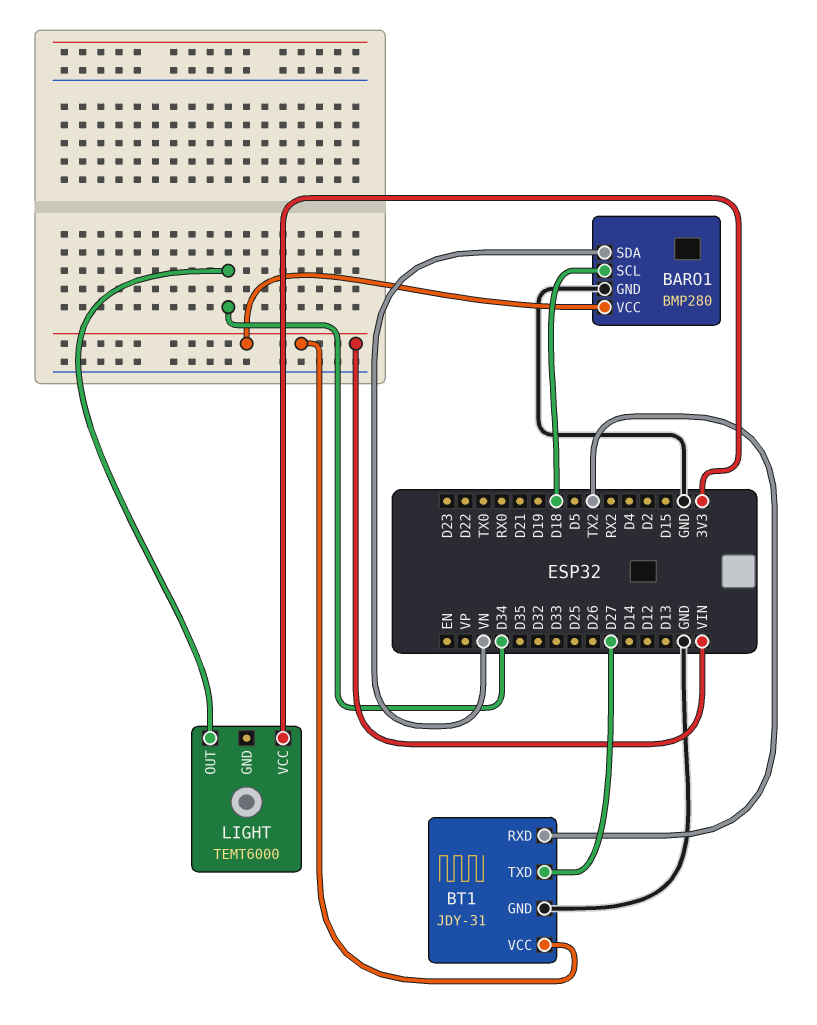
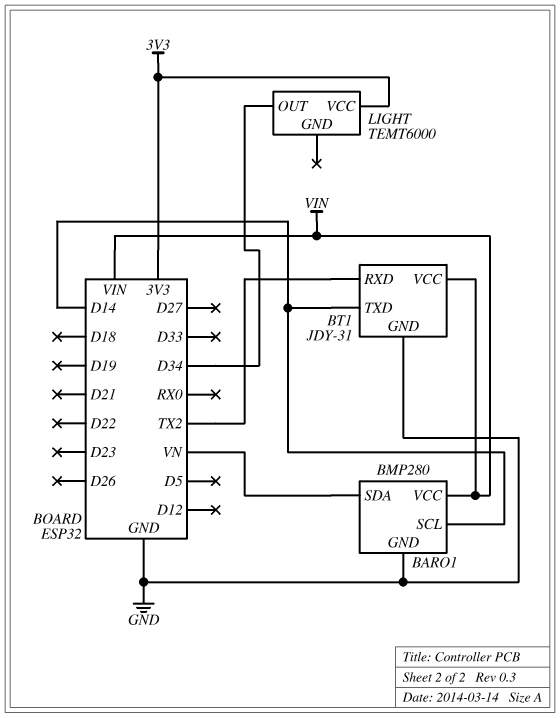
BARO1 pin SCL: D18 -> D14
BT1 pin TXD: D27 -> D14

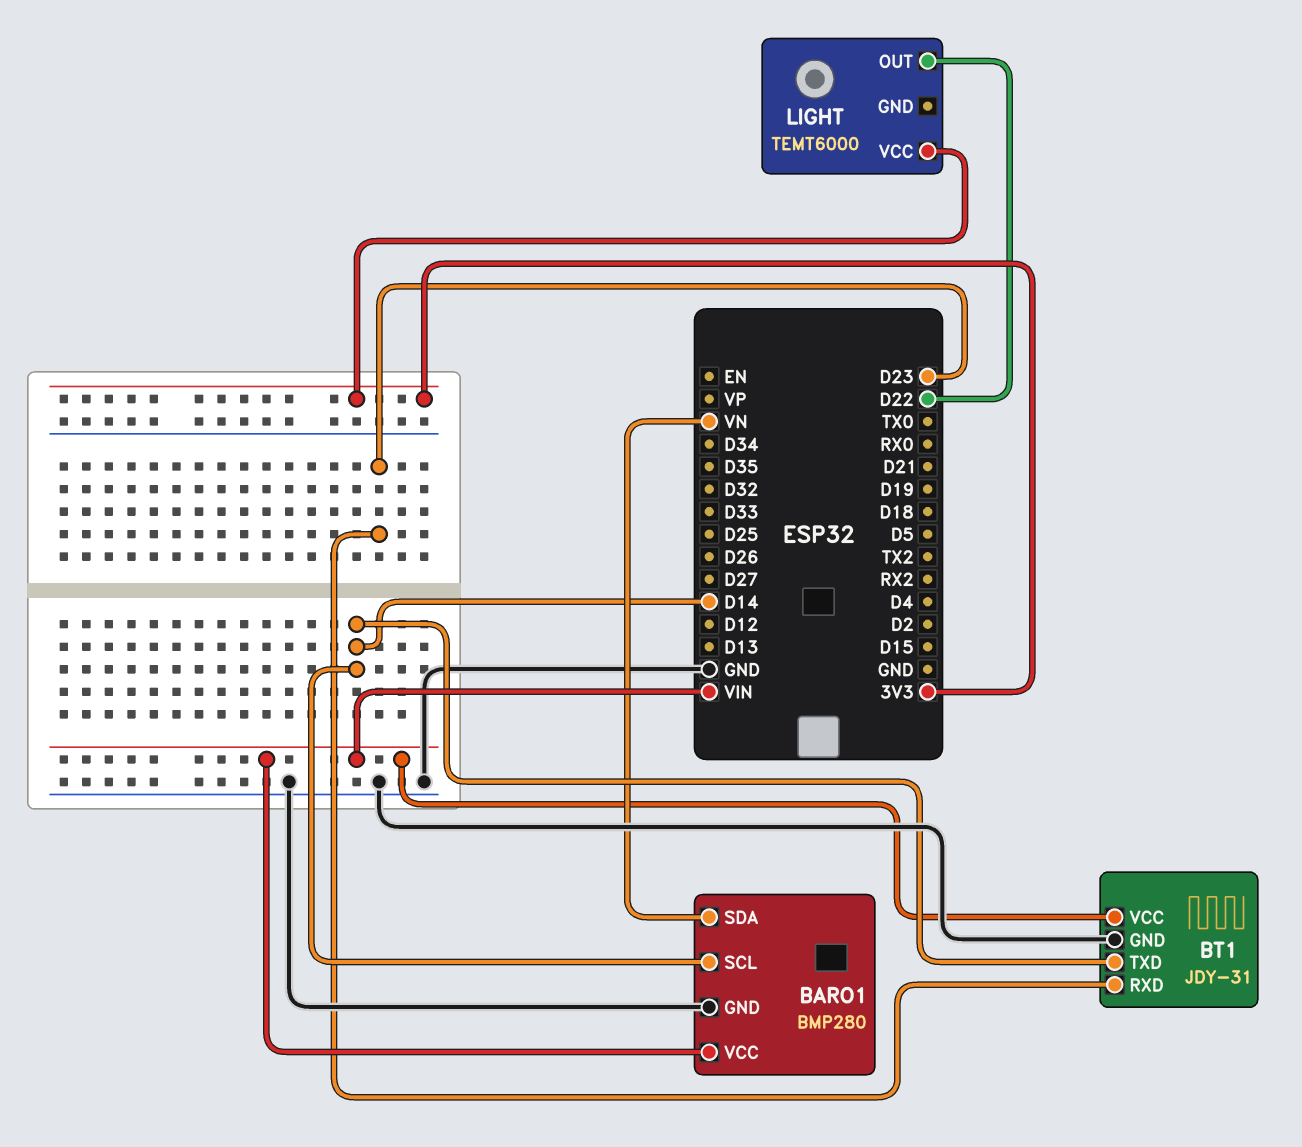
BT1 pin RXD: TX2 -> D23
LIGHT pin OUT: D34 -> D22

